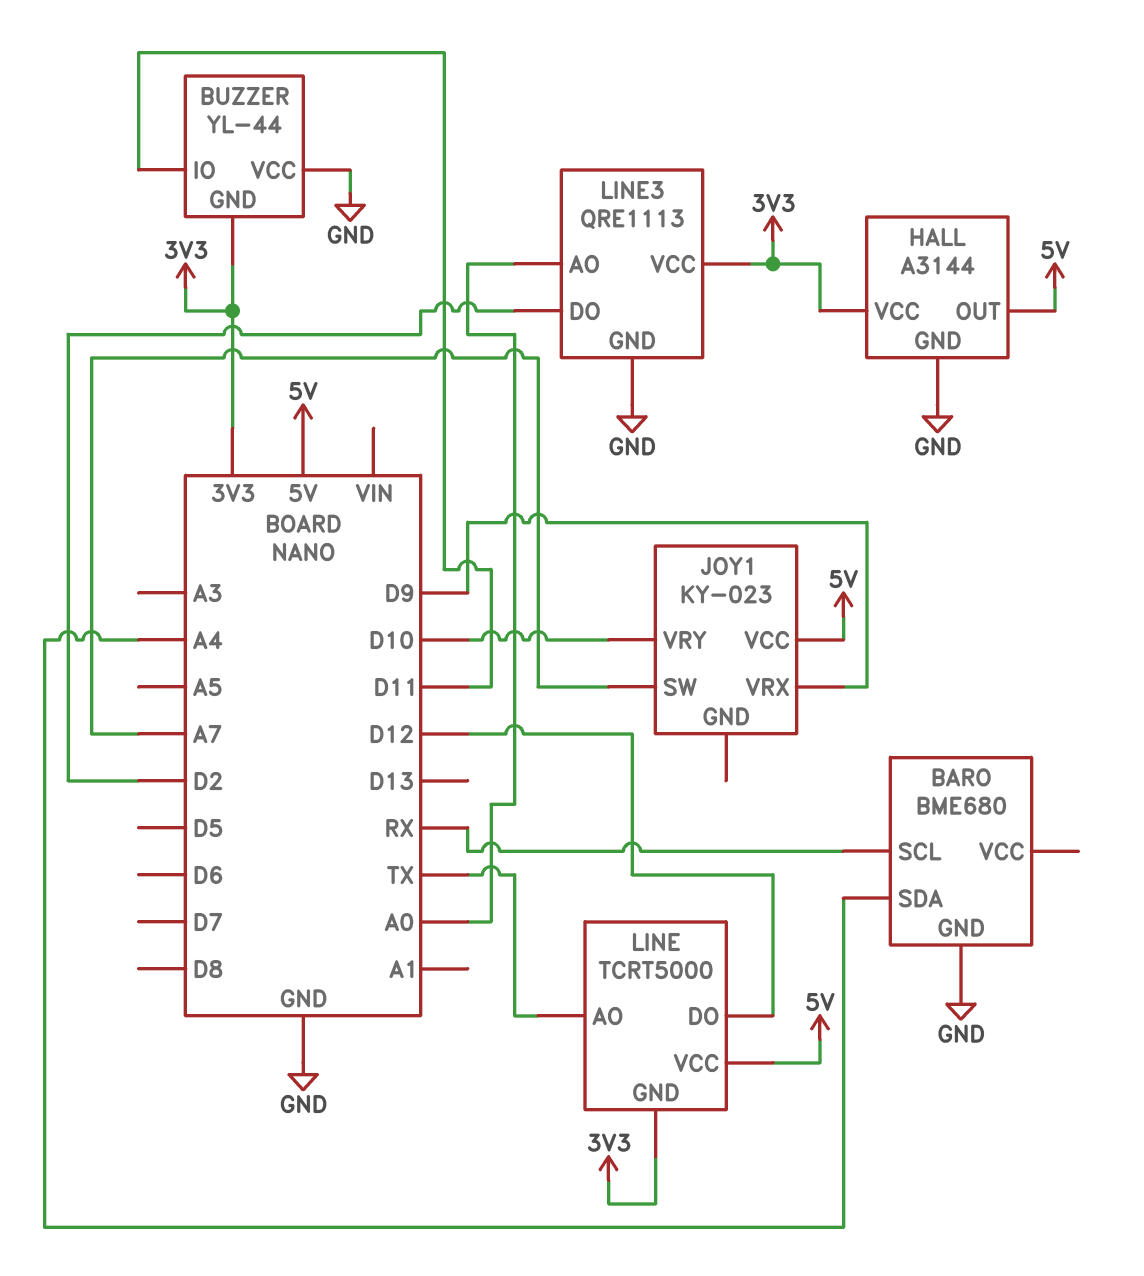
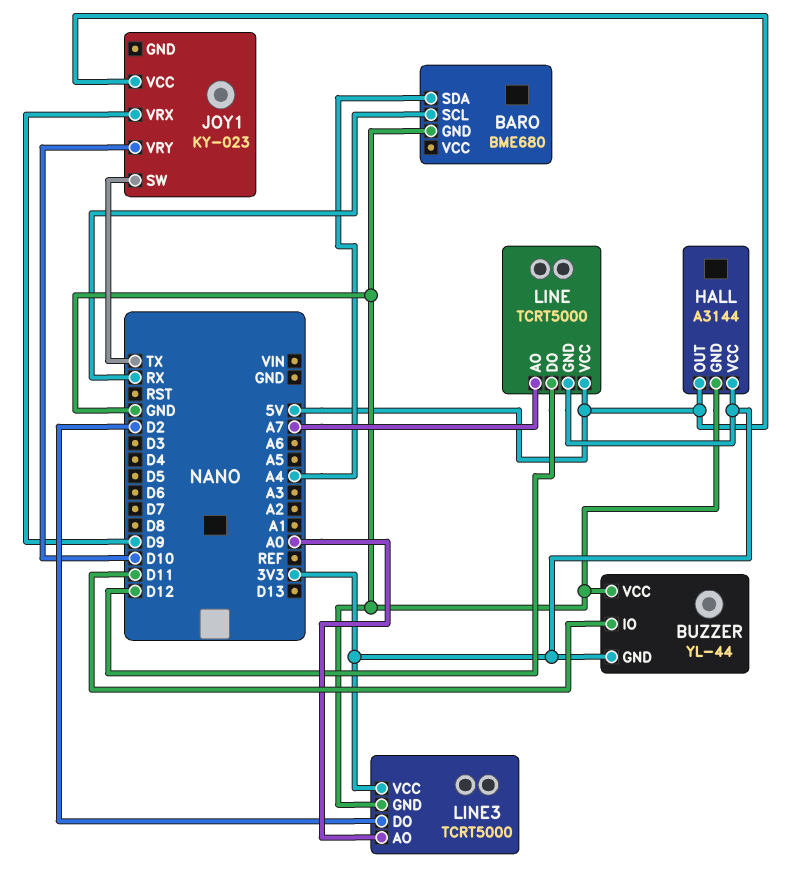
JOY1 pin SW: A7 -> TX
LINE pin AO: TX -> A7
LINE3: QRE1113 -> TCRT5000

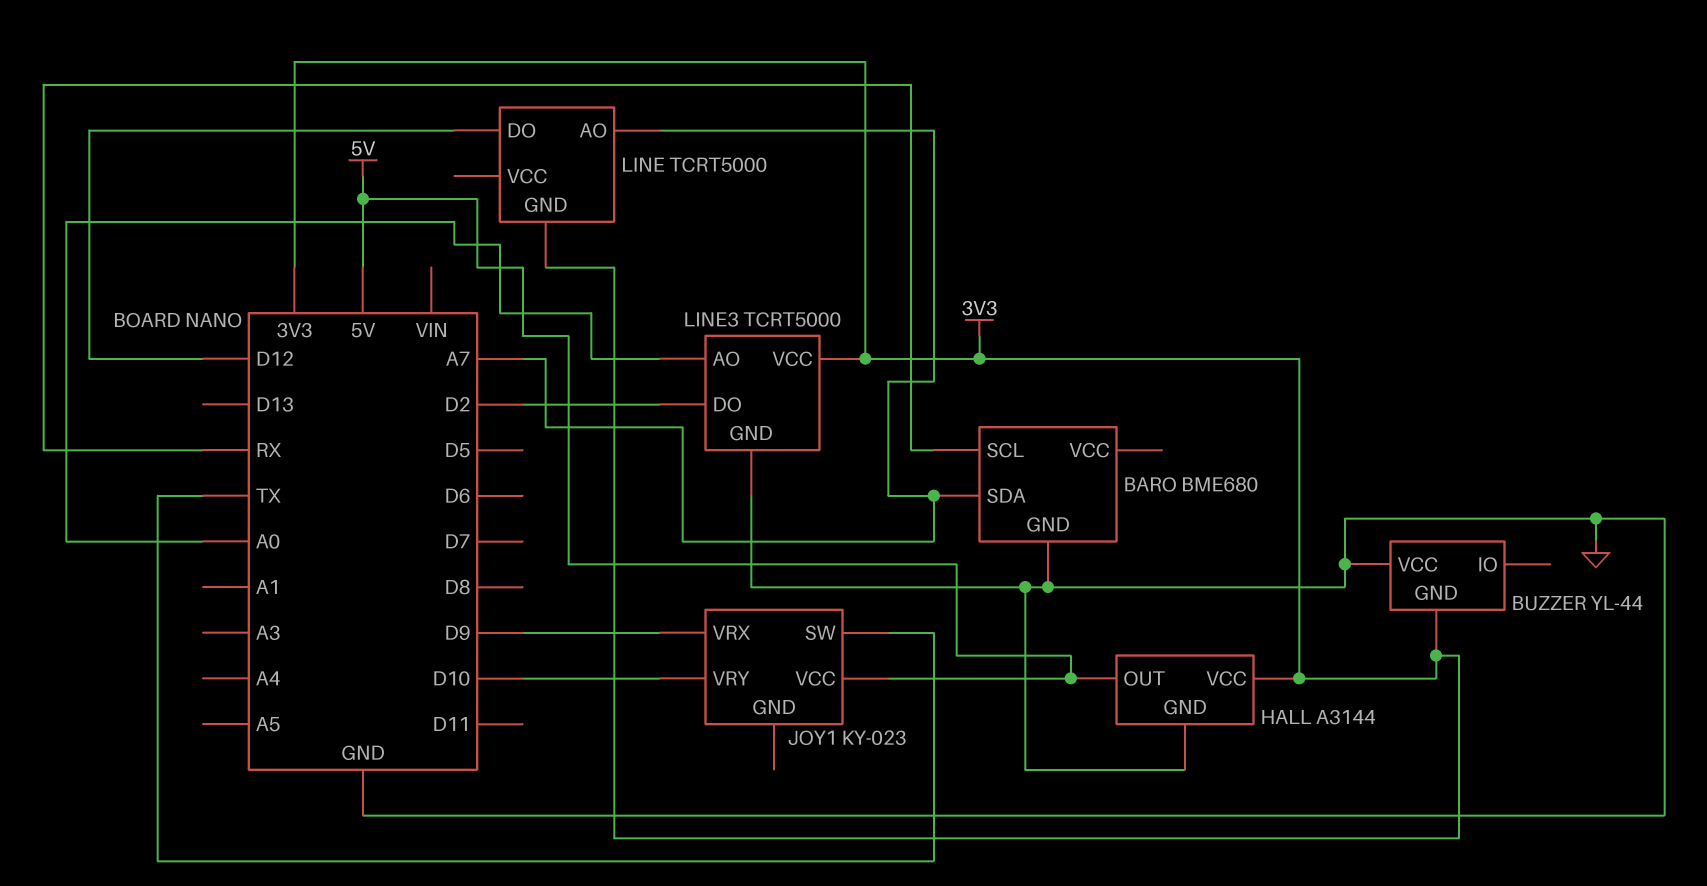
BARO pin SDA: A4 -> A7
BUZZER pin IO: D11 -> none
LINE pin VCC: 5V -> none

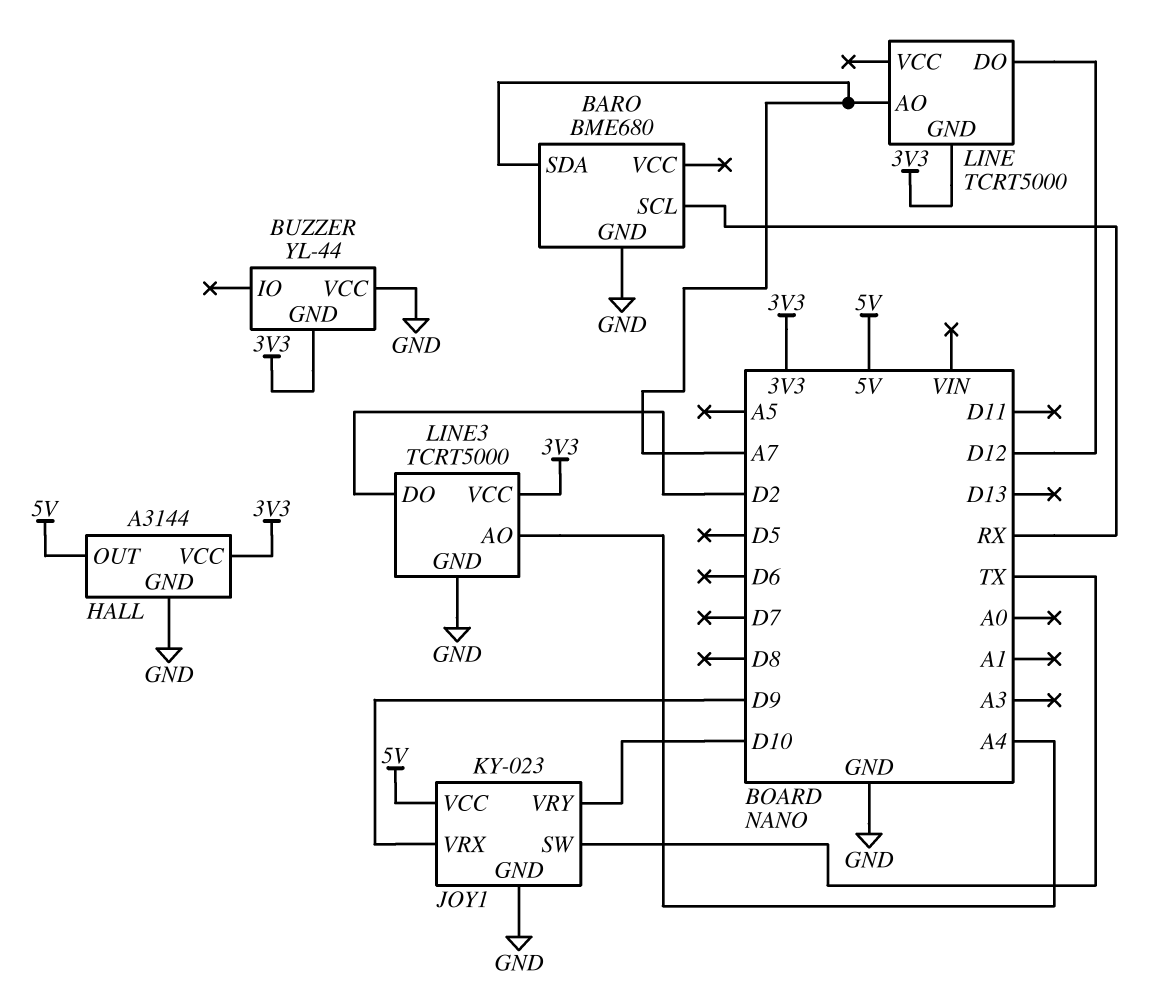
JOY1 pin GND: none -> GND
LINE3 pin AO: A0 -> A4

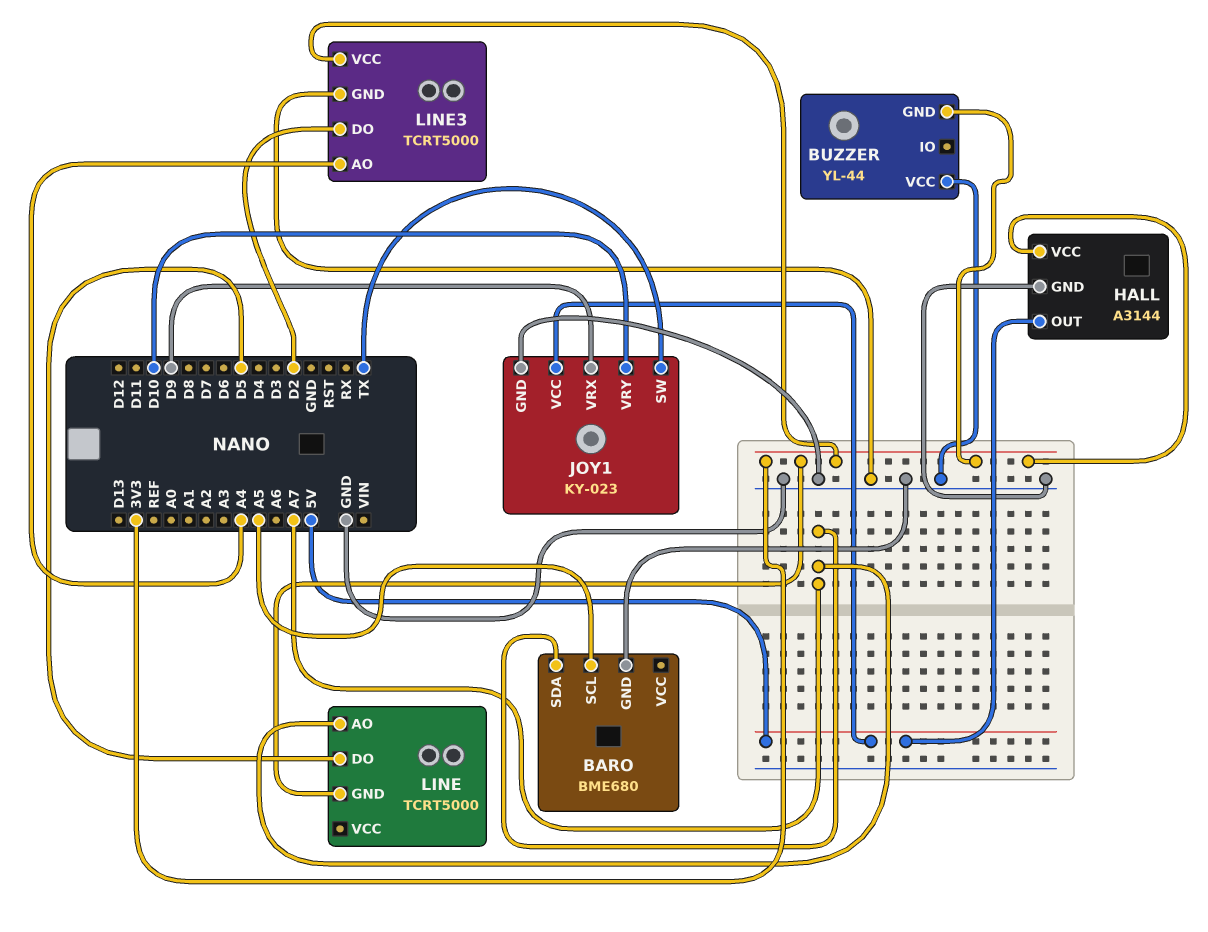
BARO pin SCL: RX -> A5
LINE pin DO: D12 -> D5

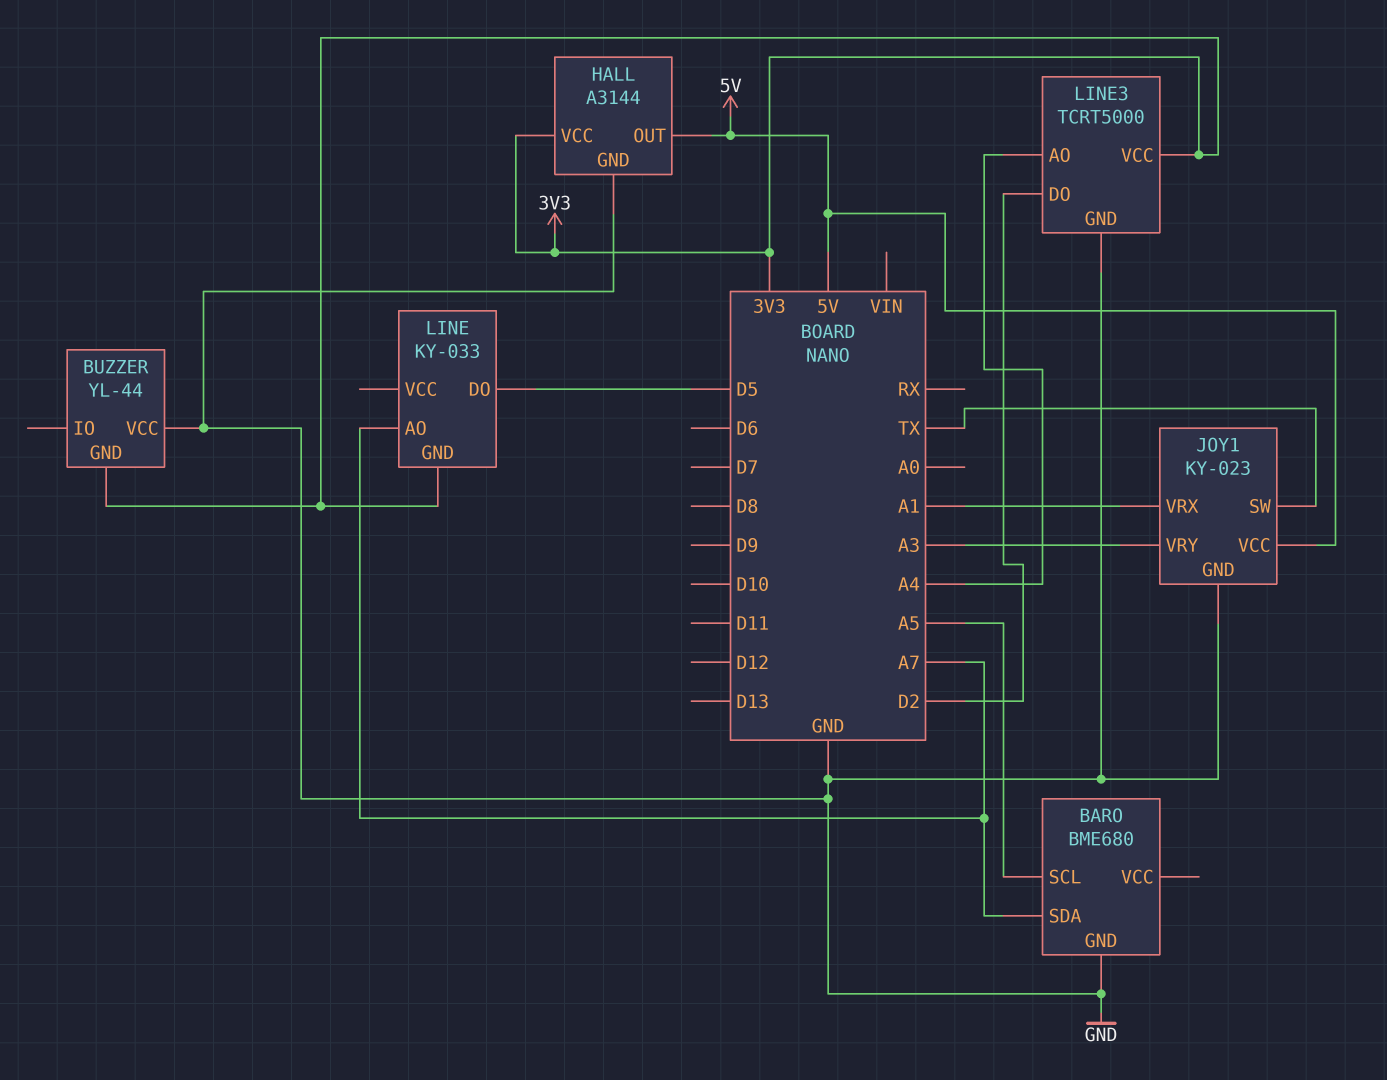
JOY1 pin VRX: D9 -> A1
JOY1 pin VRY: D10 -> A3
LINE: TCRT5000 -> KY-033

